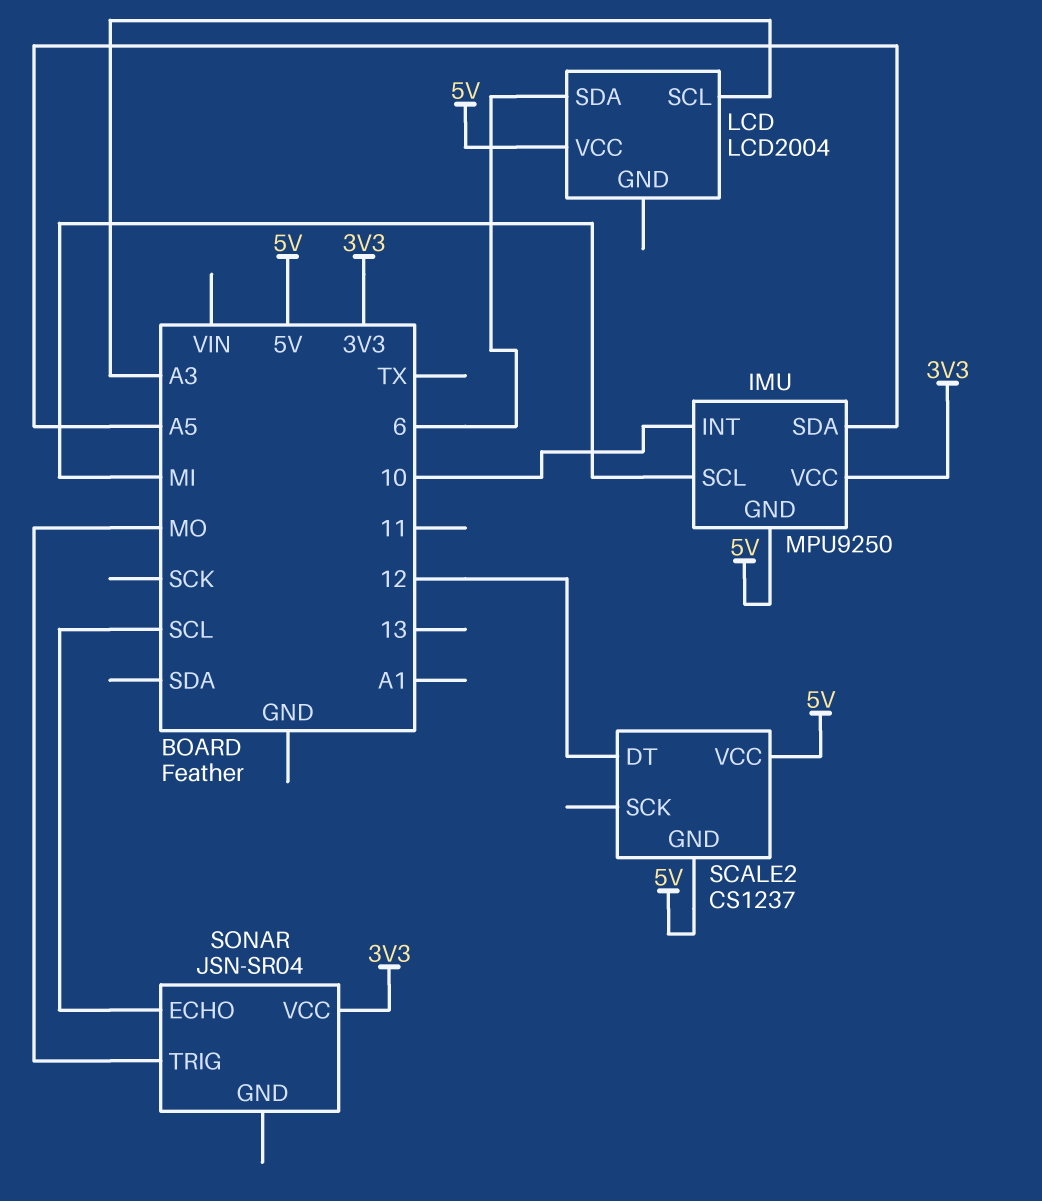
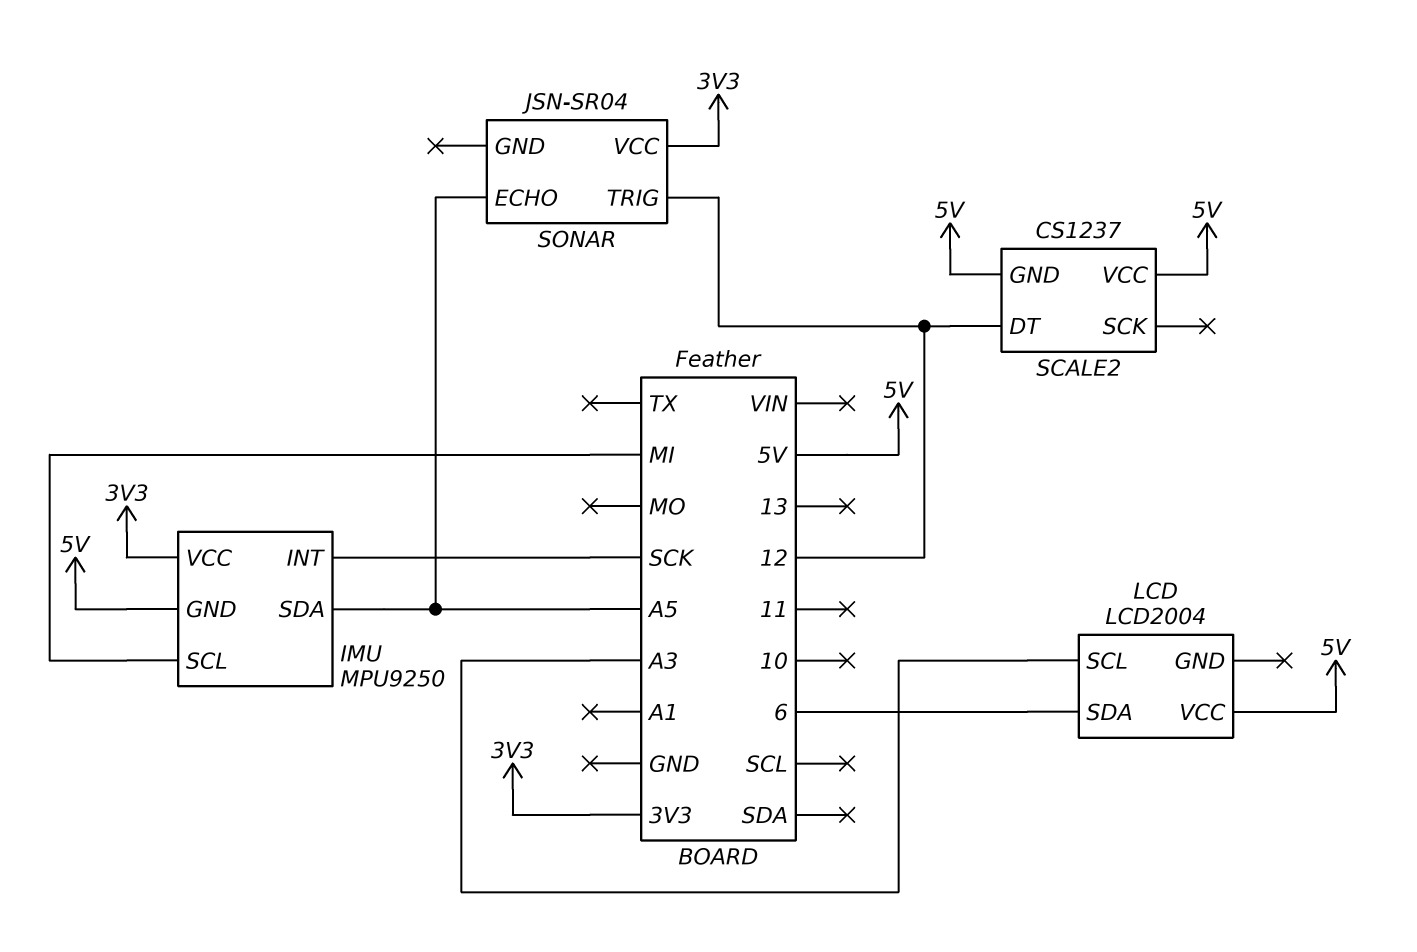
IMU pin INT: 10 -> SCK
SONAR pin ECHO: SCL -> A5
SONAR pin TRIG: MO -> 12

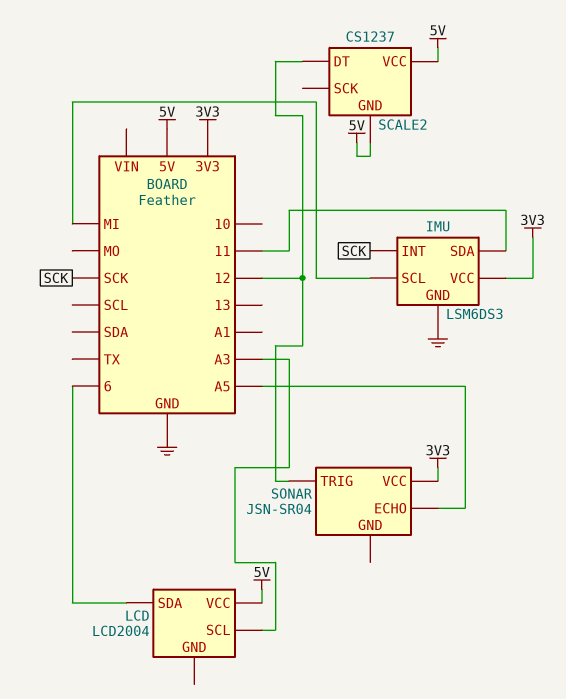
IMU: MPU9250 -> LSM6DS3
IMU pin GND: 5V -> GND
IMU pin SDA: A5 -> 11

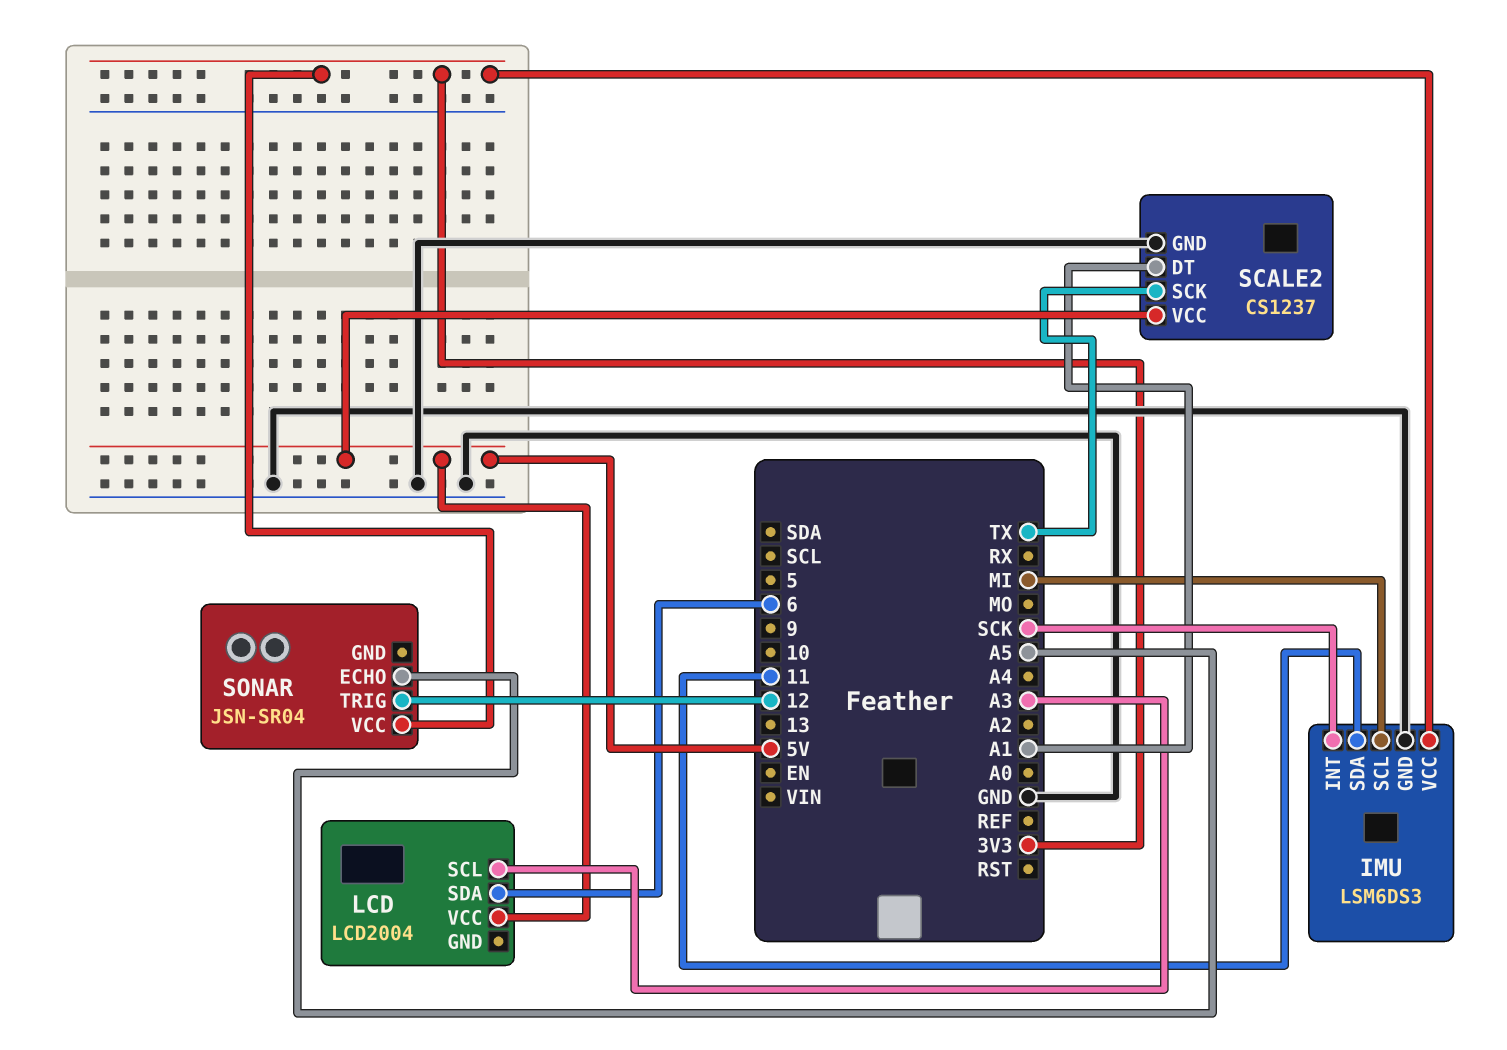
SCALE2 pin DT: 12 -> A1
SCALE2 pin GND: 5V -> GND
SCALE2 pin SCK: none -> TX

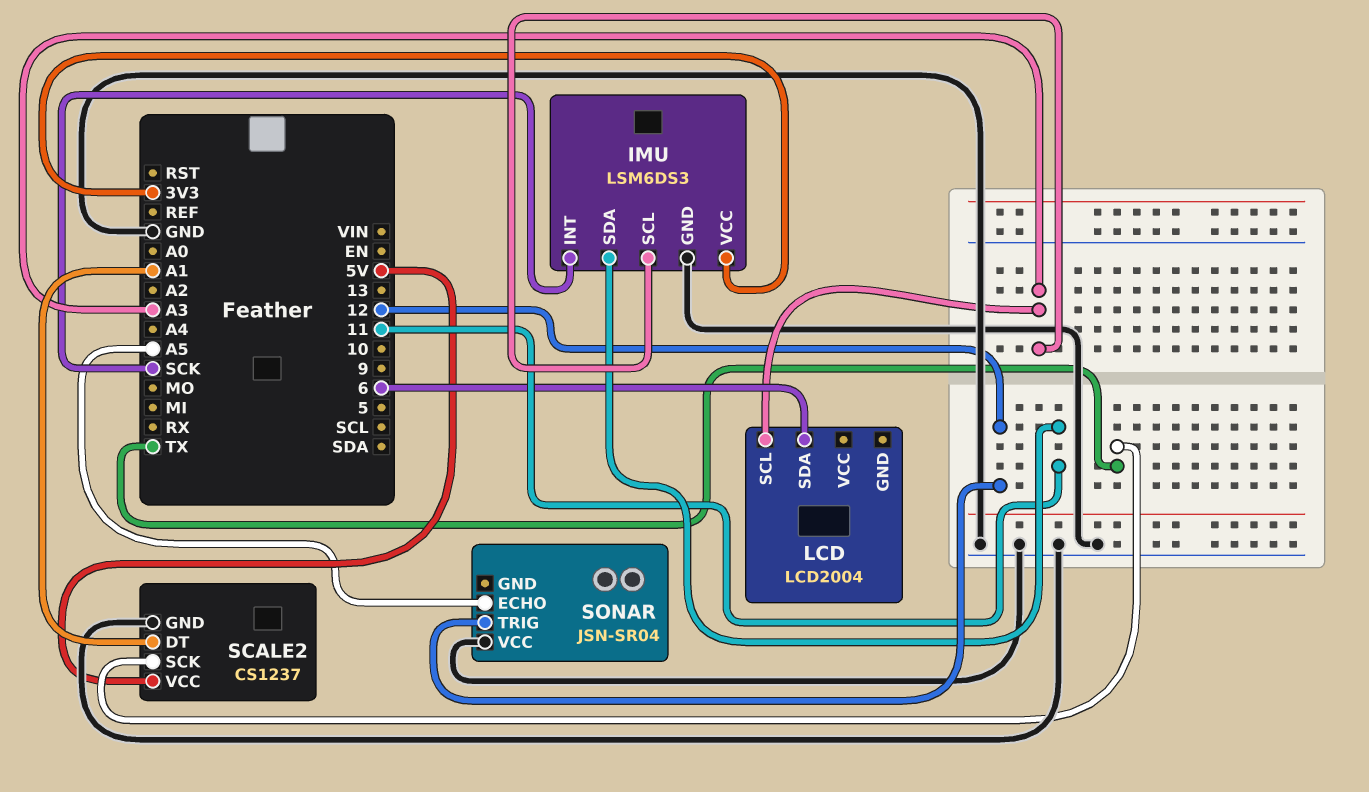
IMU pin SCL: MI -> A3
LCD pin VCC: 5V -> none
SONAR pin VCC: 3V3 -> GND

